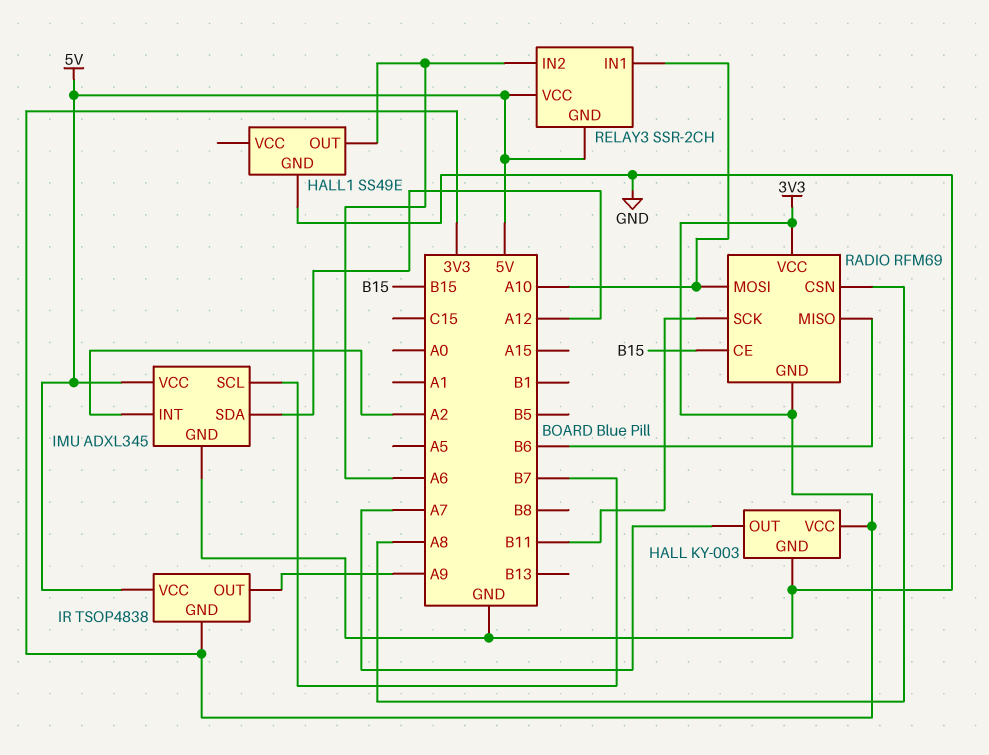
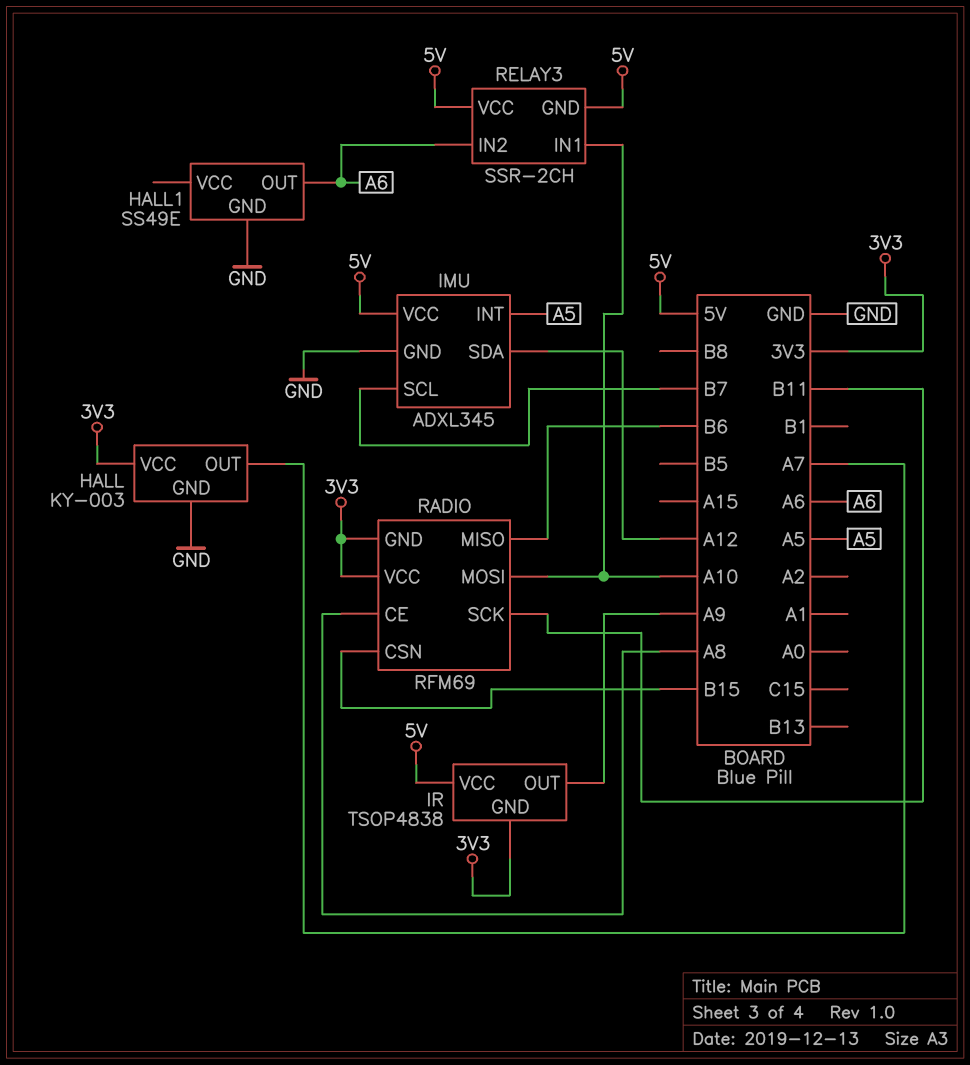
IMU pin INT: A2 -> A5
RADIO pin CE: B15 -> A8
RADIO pin CSN: A8 -> B15

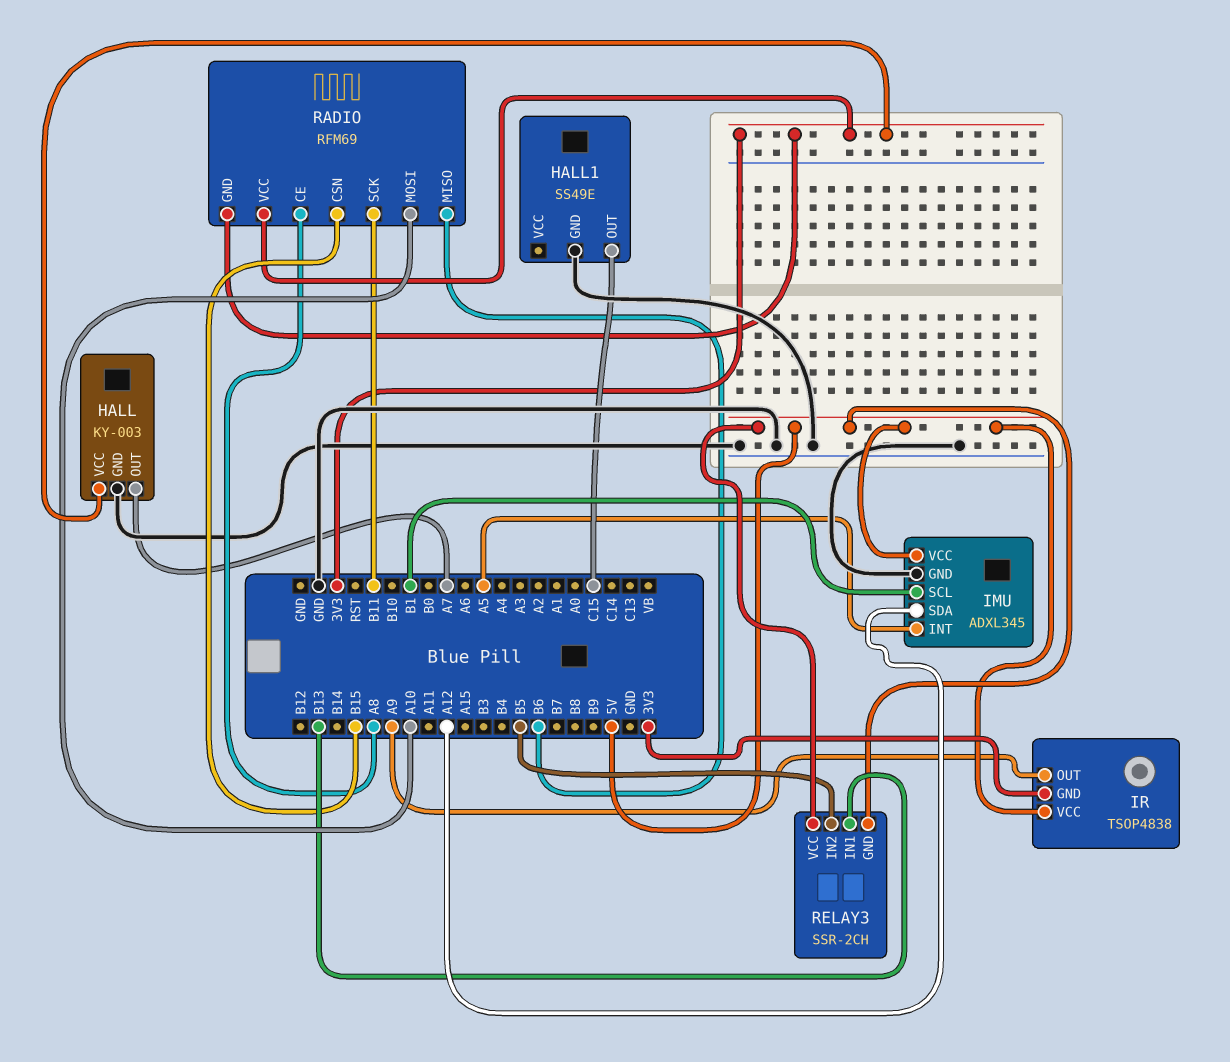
HALL1 pin OUT: A6 -> C15
IMU pin SCL: B7 -> B1
RELAY3 pin IN1: A10 -> B13
RELAY3 pin IN2: A6 -> B5

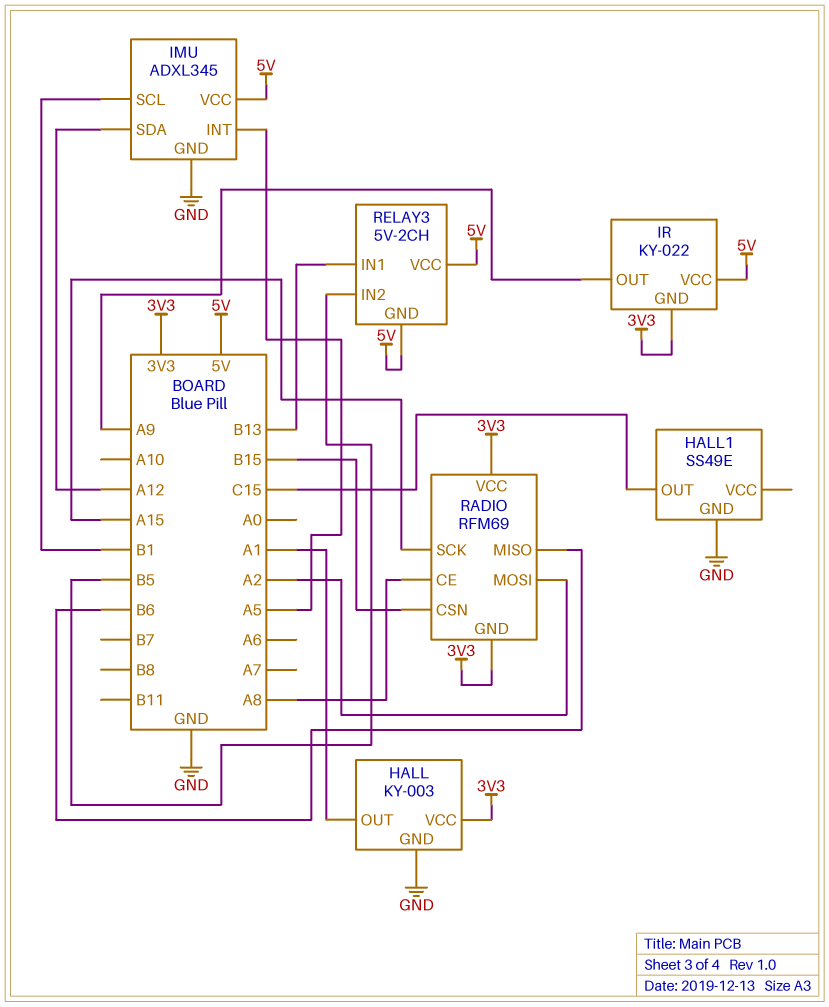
HALL pin OUT: A7 -> A1
IR: TSOP4838 -> KY-022
RADIO pin MOSI: A10 -> A2
RADIO pin SCK: B11 -> A15
RELAY3: SSR-2CH -> 5V-2CH

